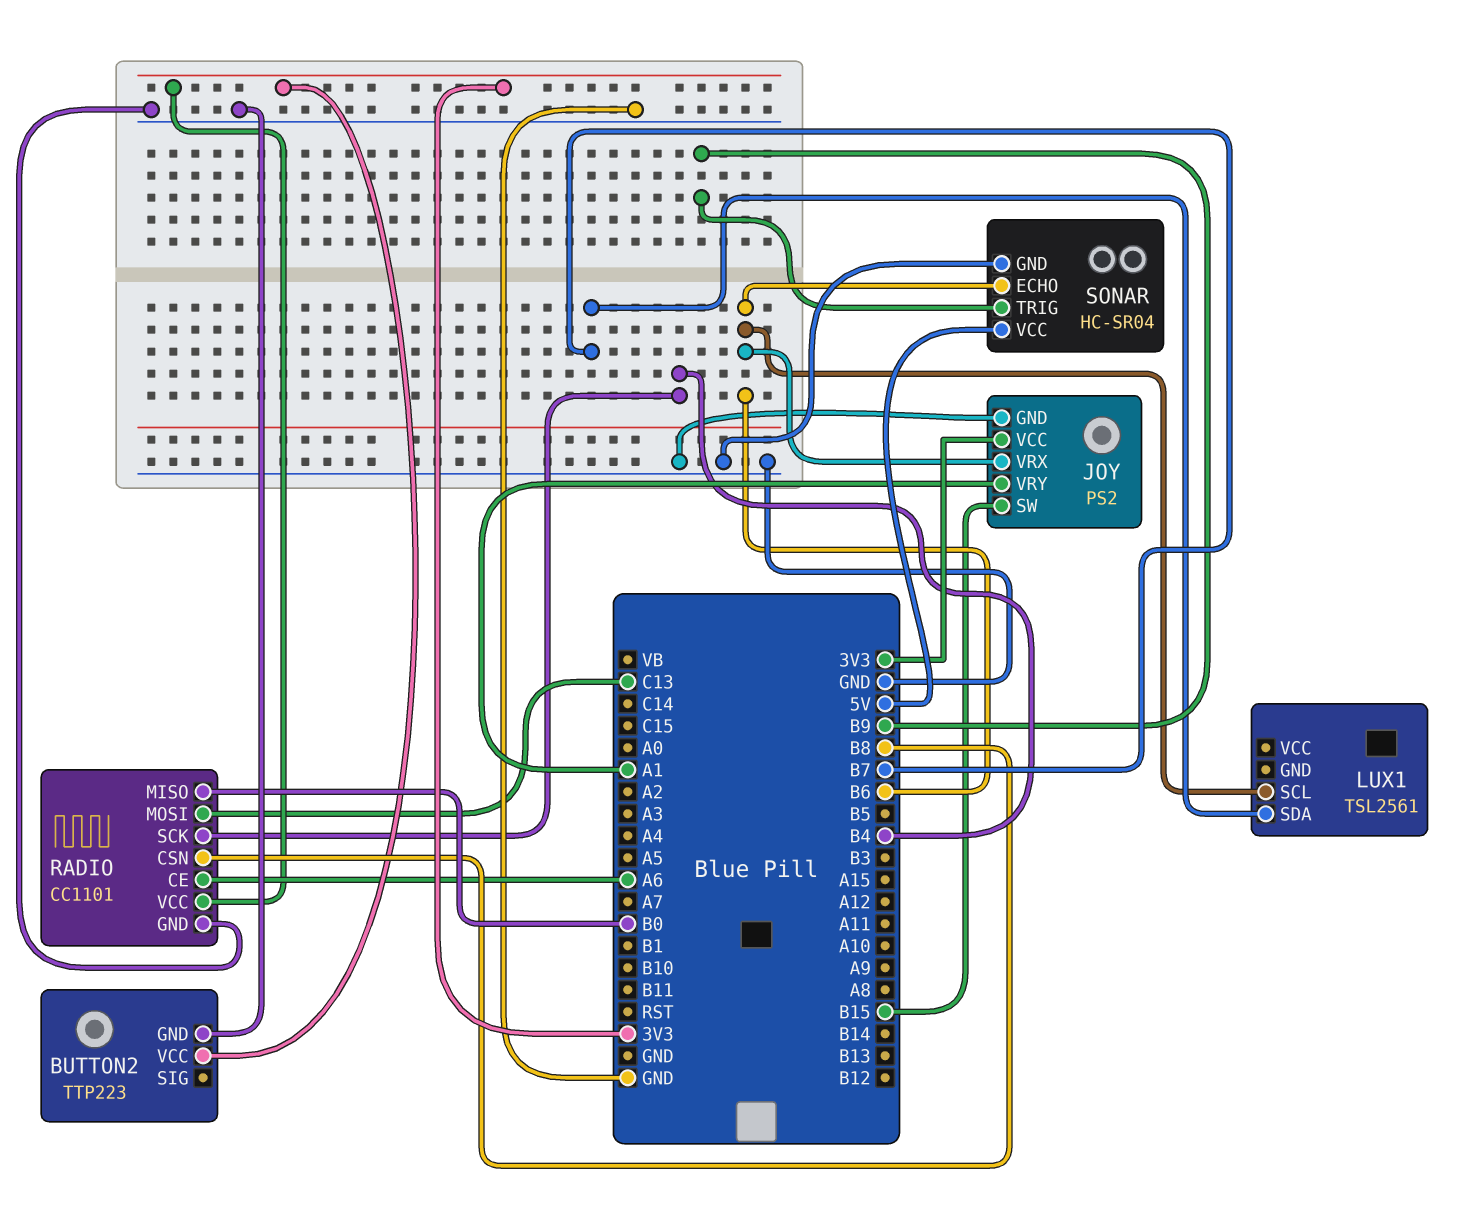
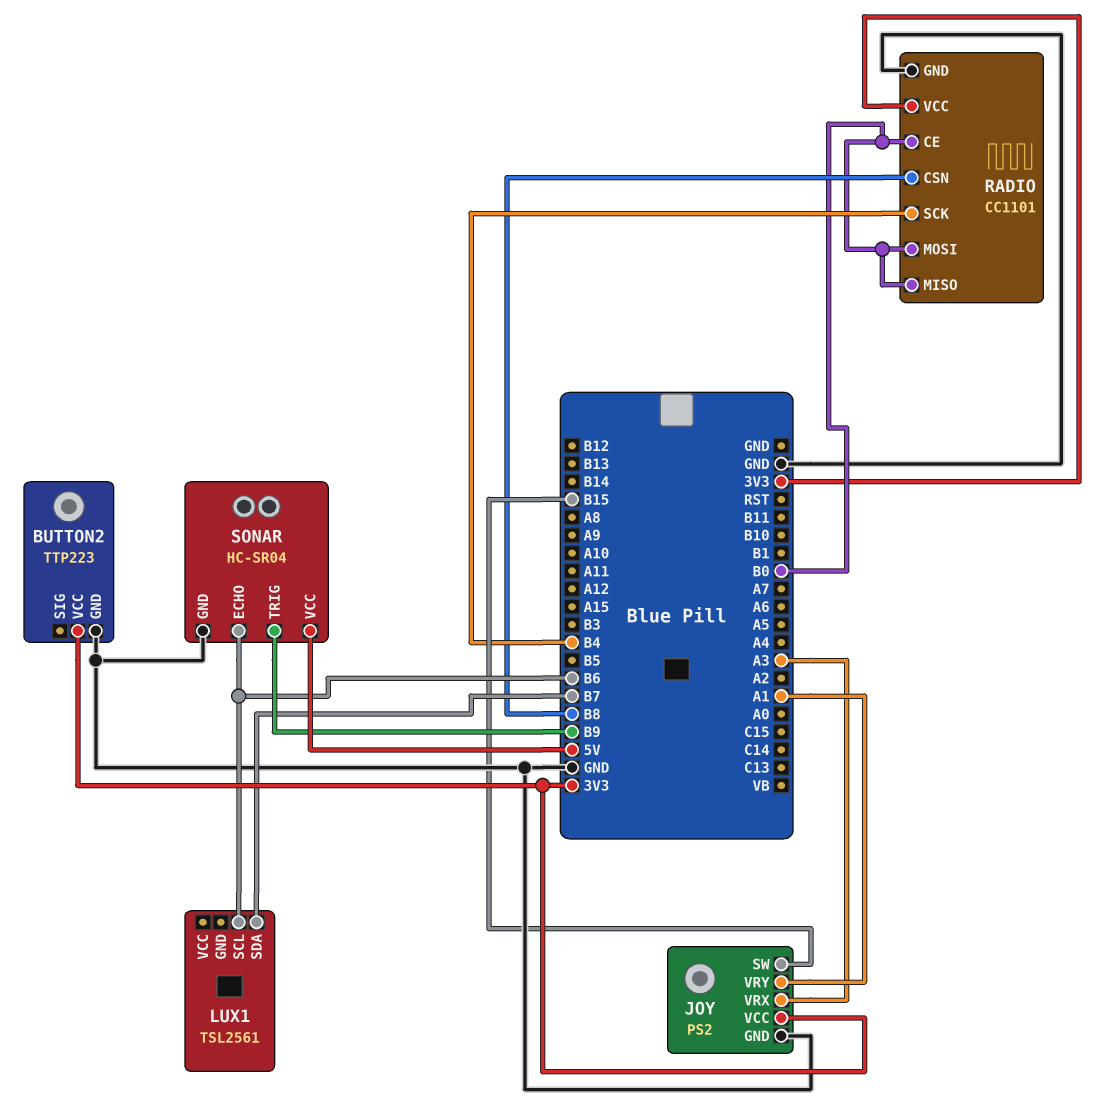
JOY pin VRX: B6 -> A3
RADIO pin CE: A6 -> B0
RADIO pin MOSI: C13 -> B0

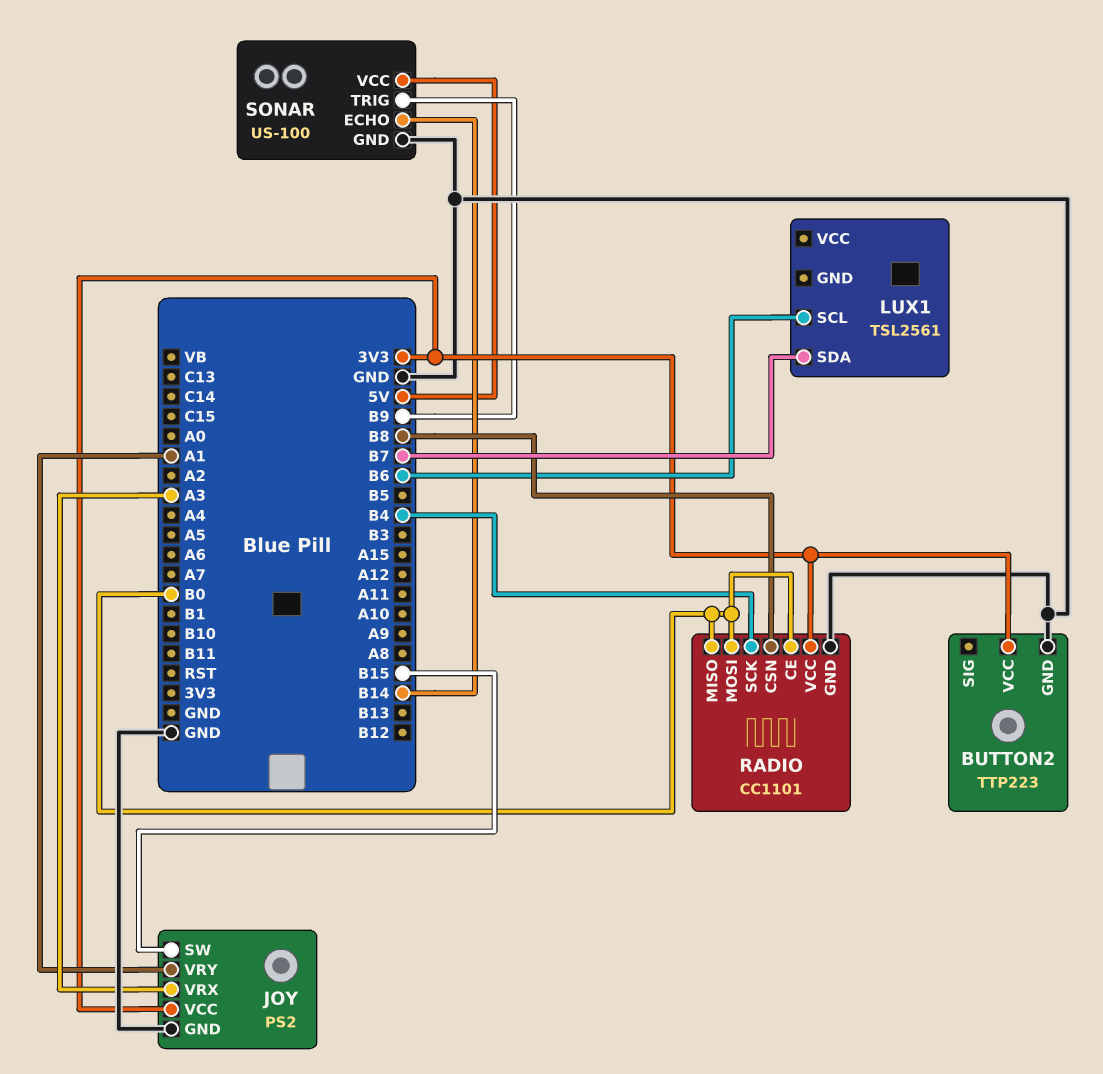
SONAR: HC-SR04 -> US-100
SONAR pin ECHO: B6 -> B14

